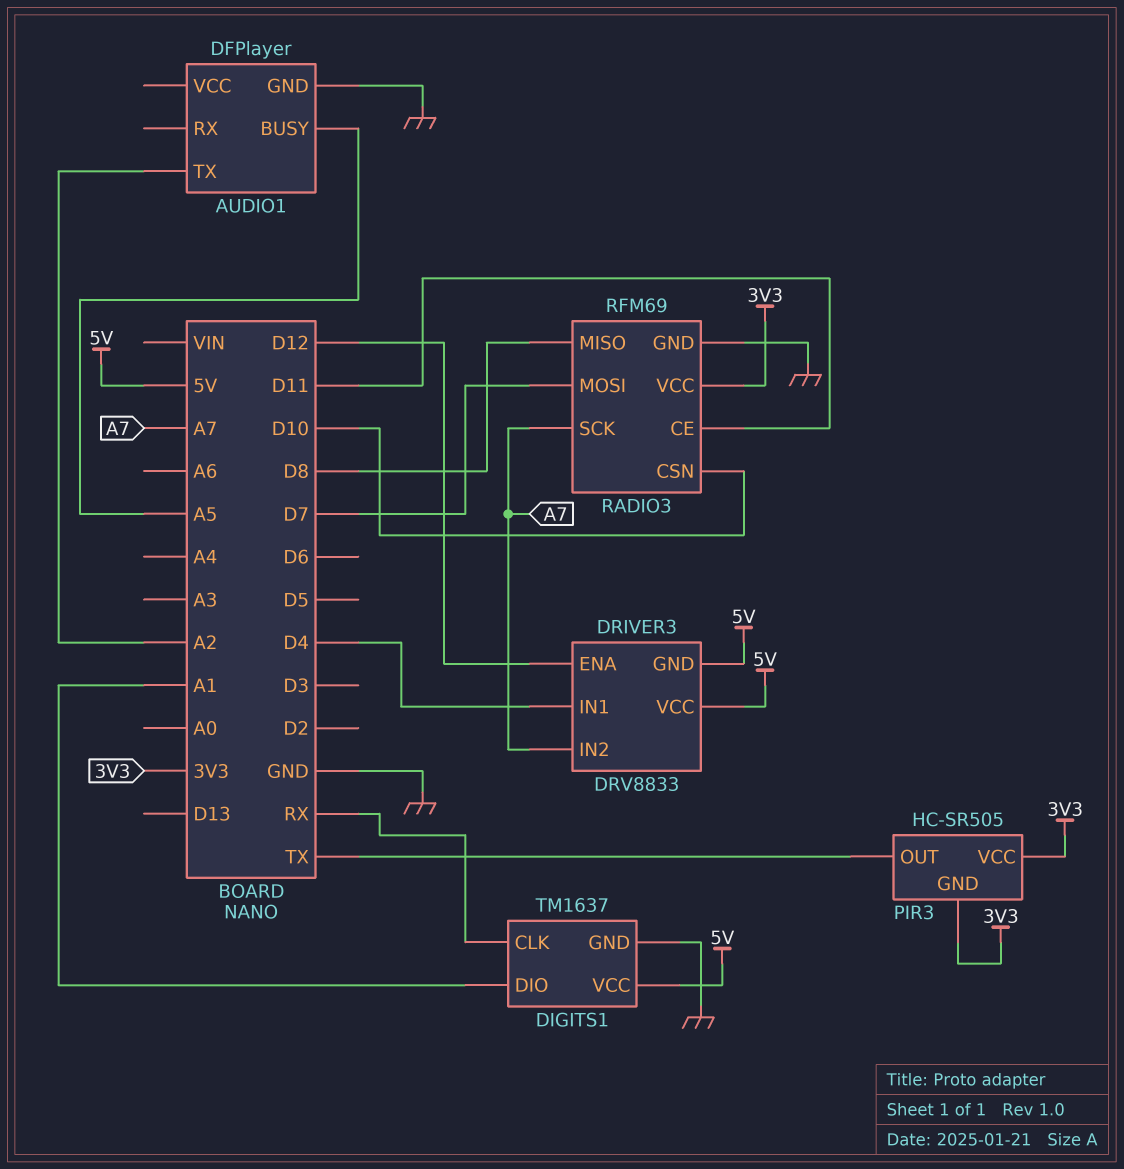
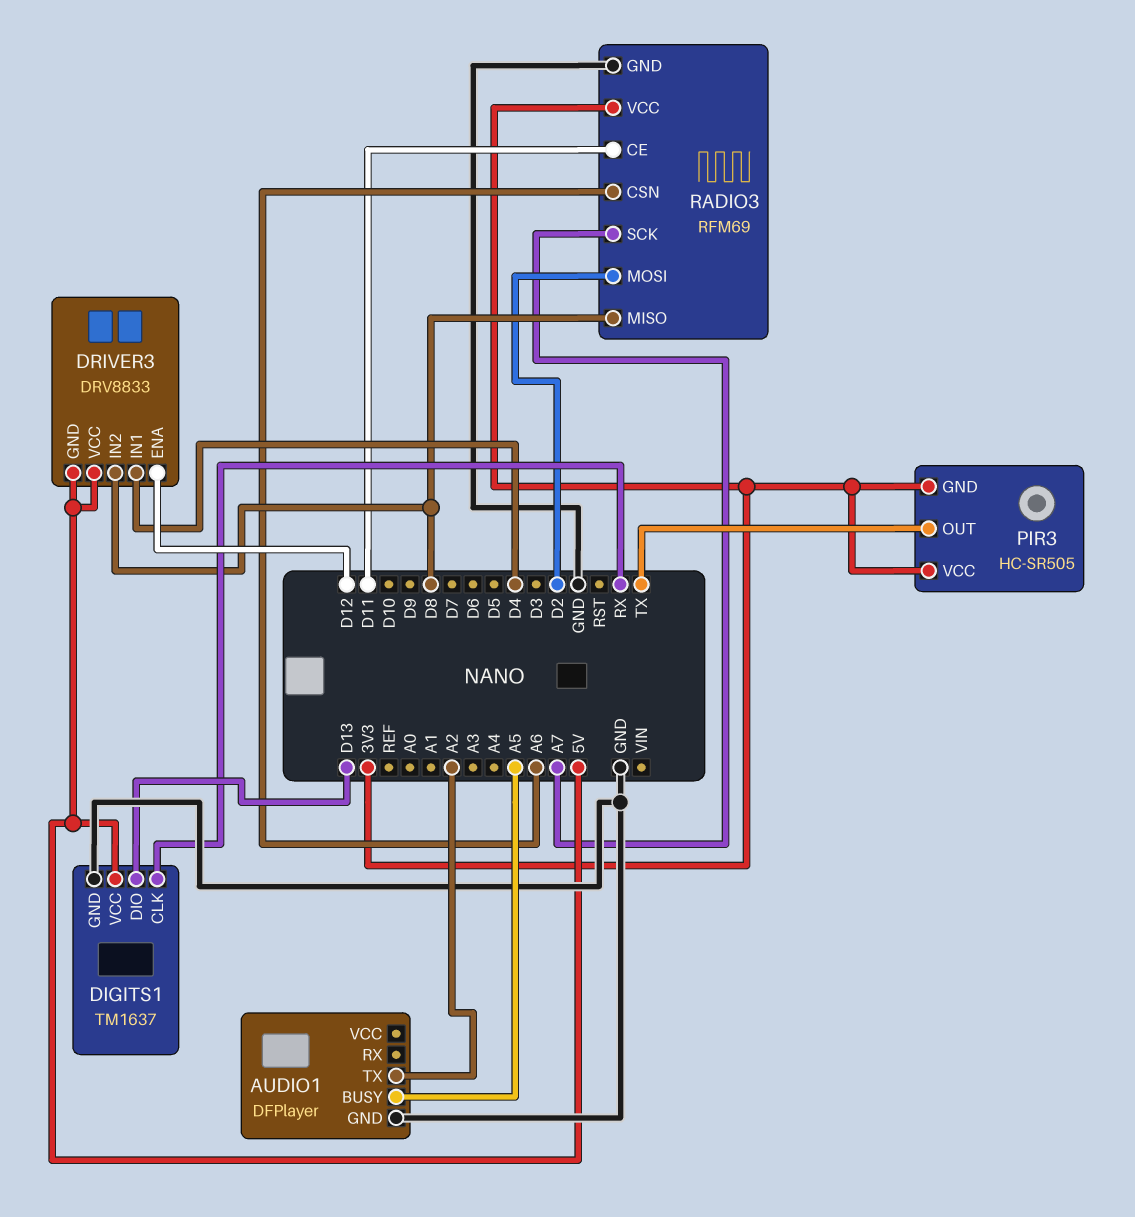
DIGITS1 pin DIO: A1 -> D13
DRIVER3 pin IN2: A7 -> D8
RADIO3 pin CSN: D10 -> A6
RADIO3 pin MOSI: D7 -> D2

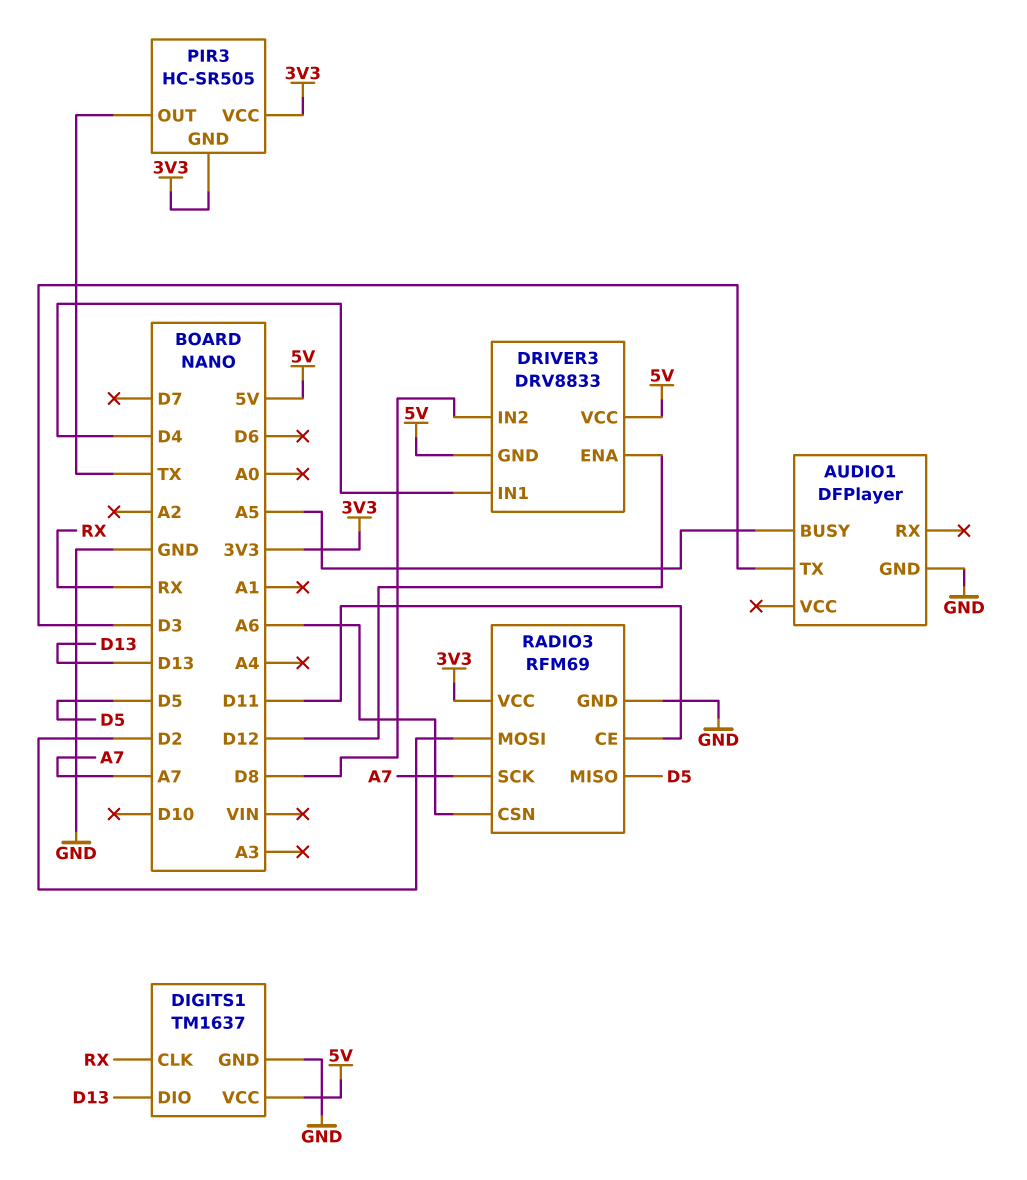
AUDIO1 pin TX: A2 -> D3
RADIO3 pin MISO: D8 -> D5

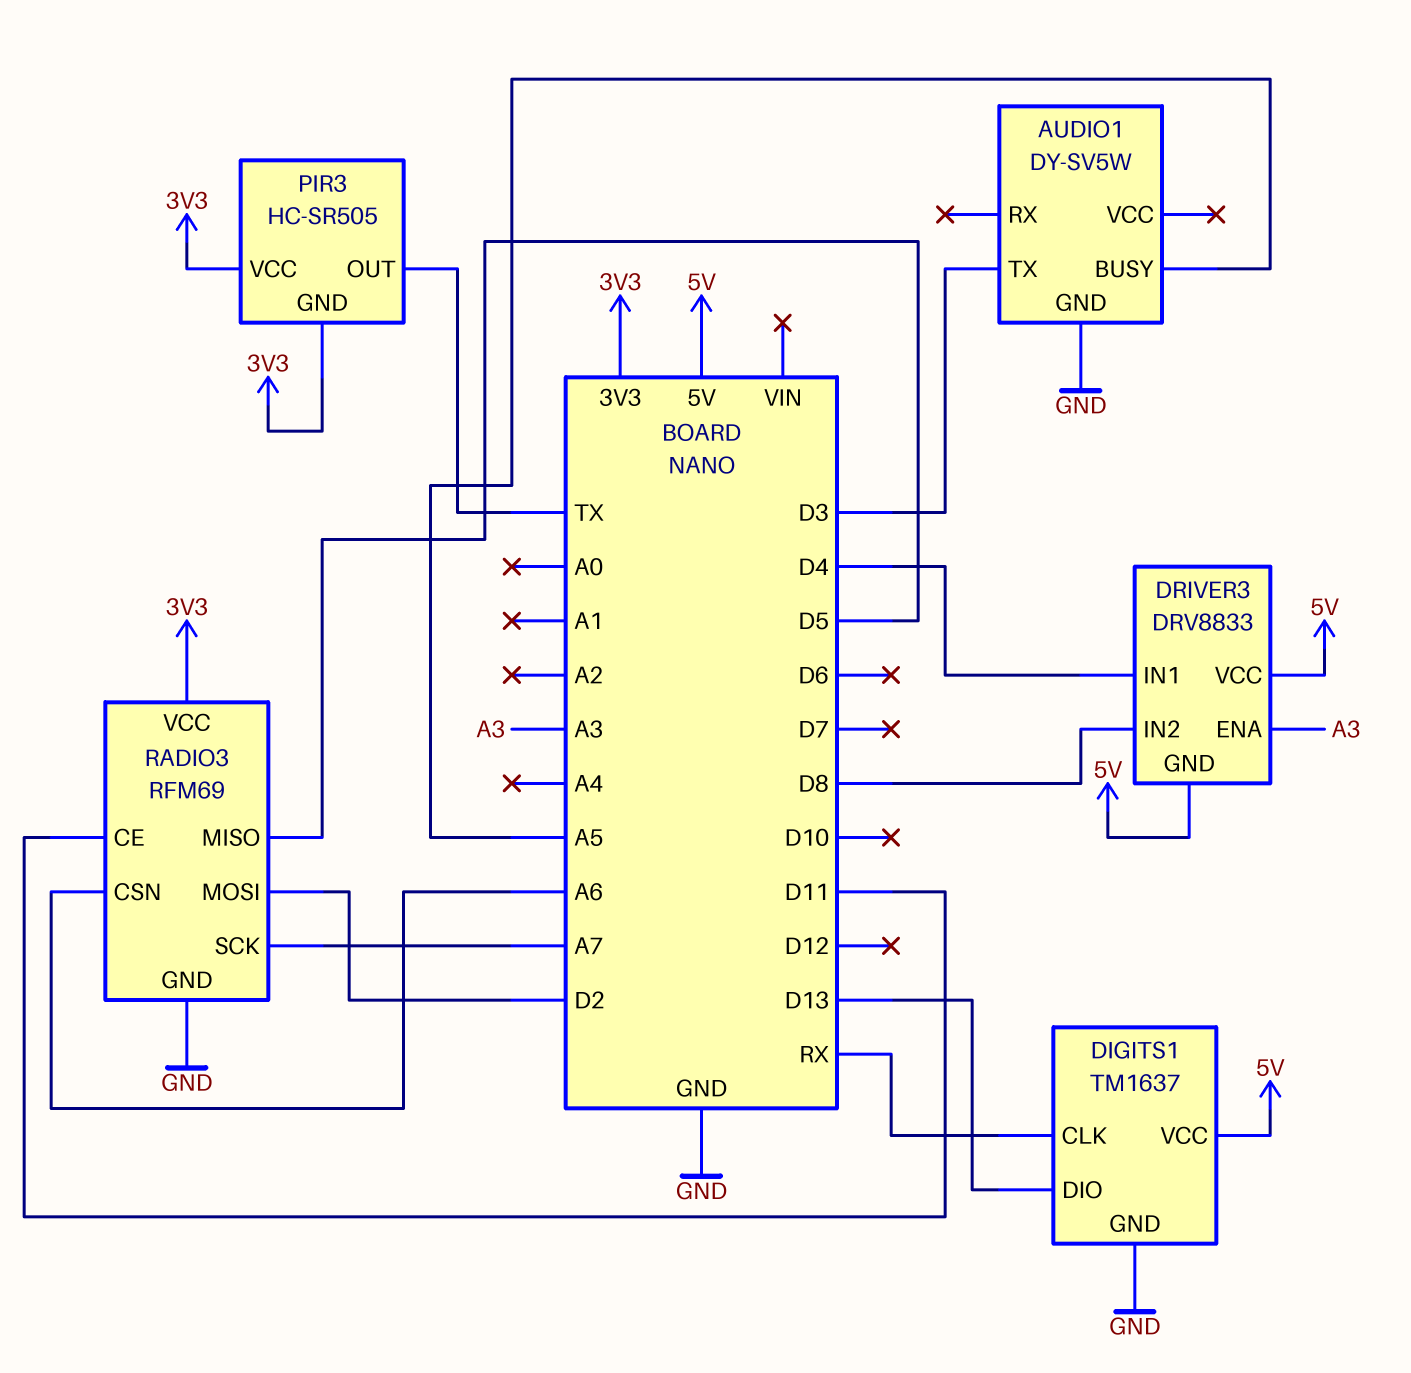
AUDIO1: DFPlayer -> DY-SV5W
DRIVER3 pin ENA: D12 -> A3

